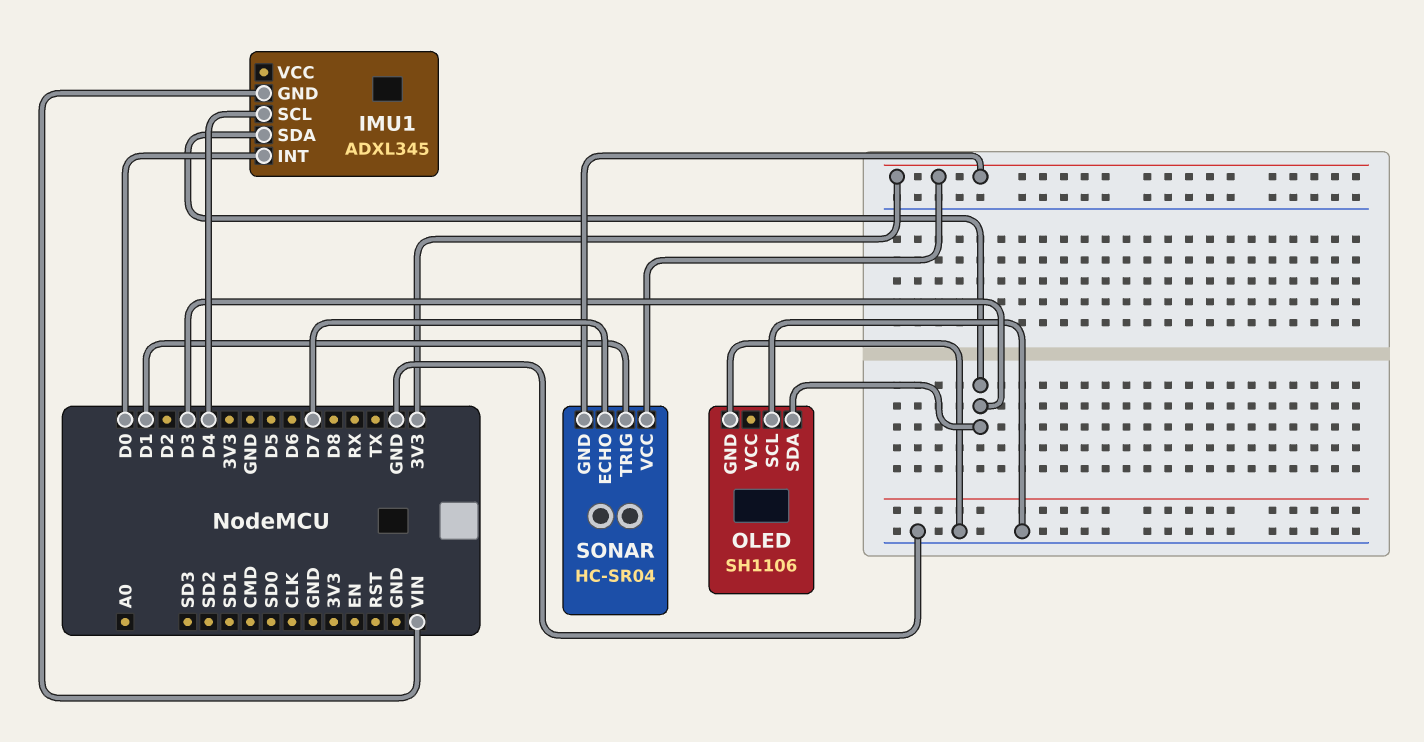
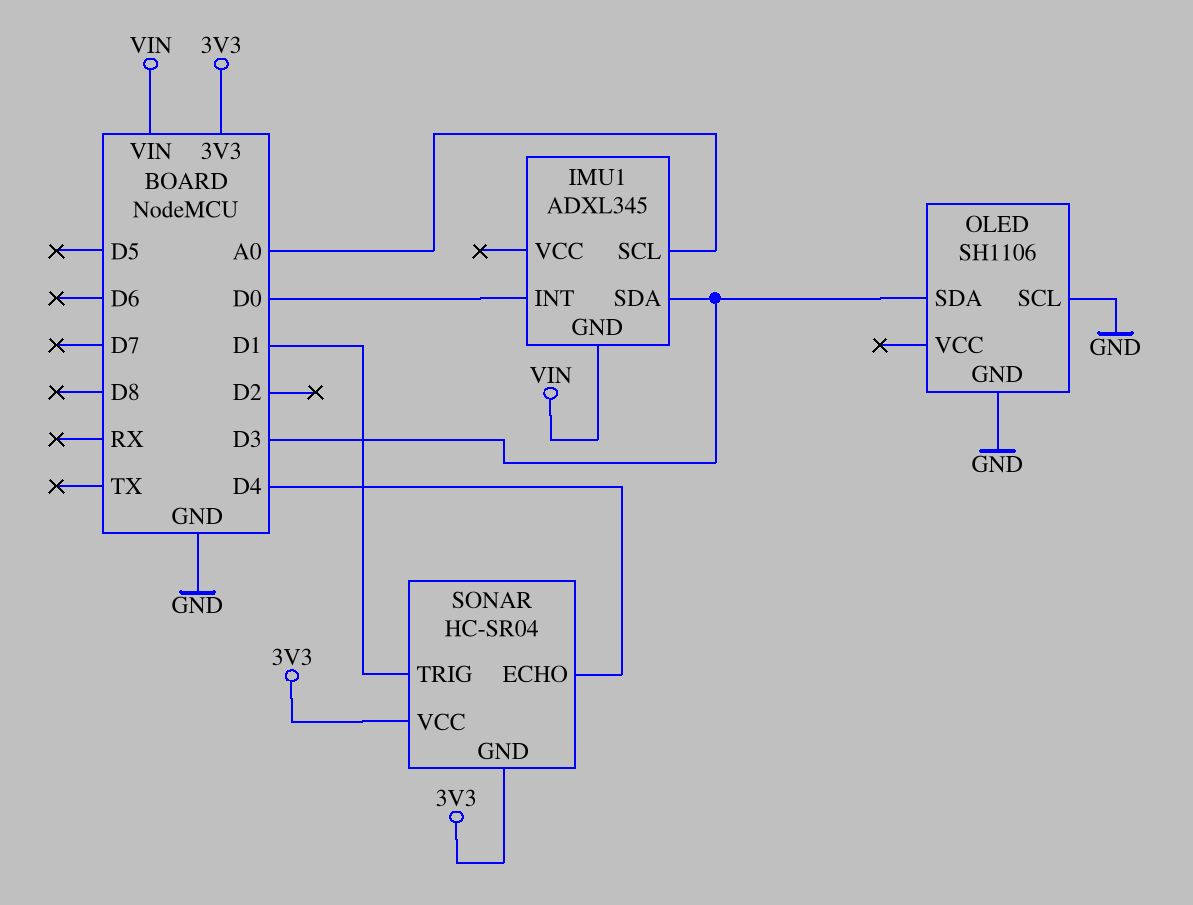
IMU1 pin SCL: D4 -> A0
SONAR pin ECHO: D7 -> D4

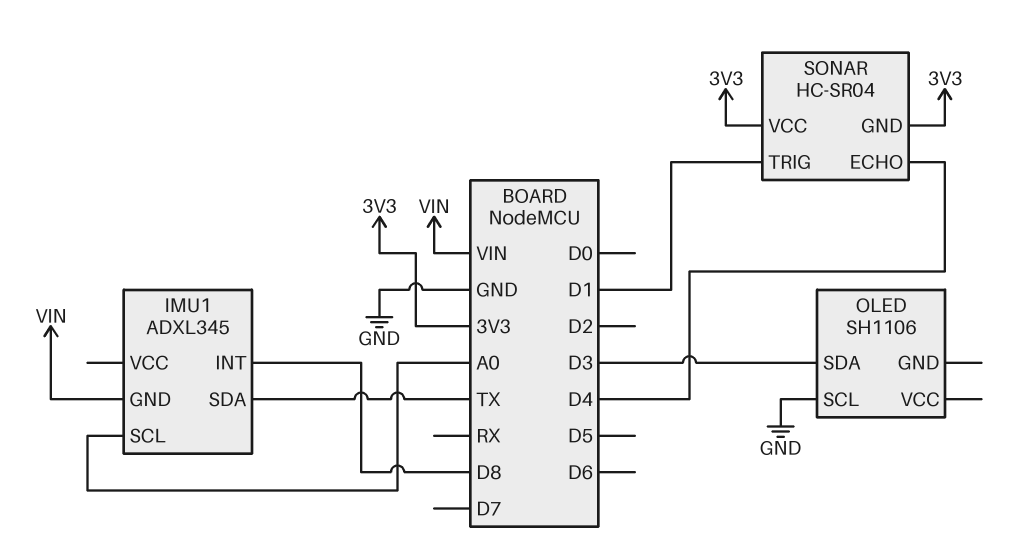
IMU1 pin INT: D0 -> D8
IMU1 pin SDA: D3 -> TX
OLED pin GND: GND -> none

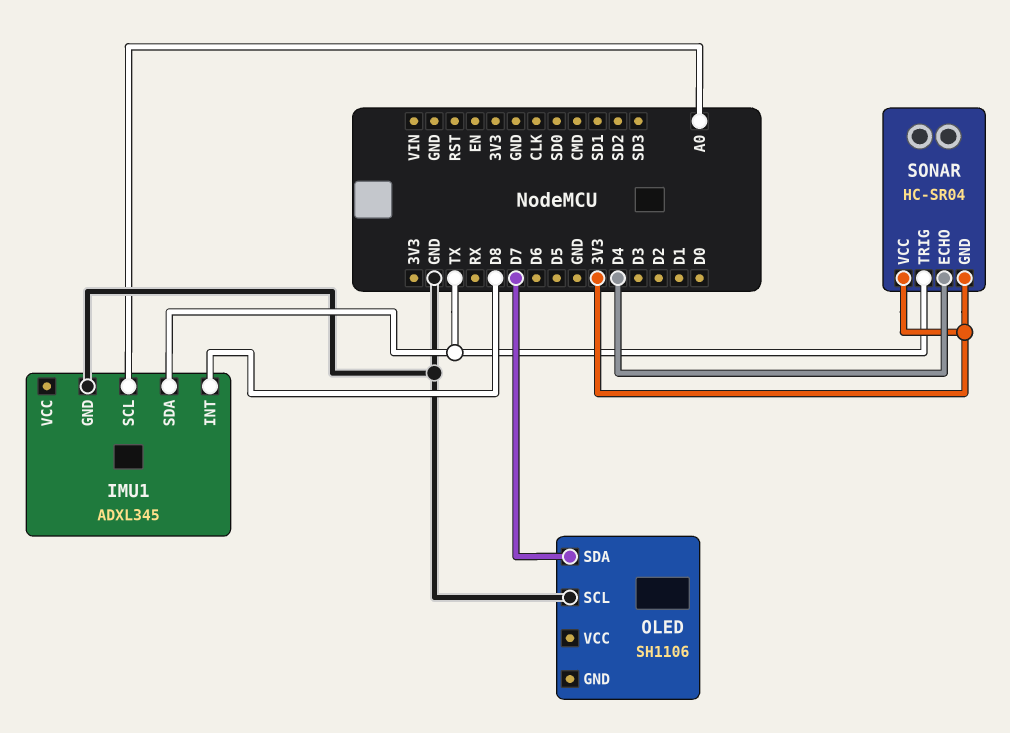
IMU1 pin GND: VIN -> GND
OLED pin SDA: D3 -> D7
SONAR pin TRIG: D1 -> TX

